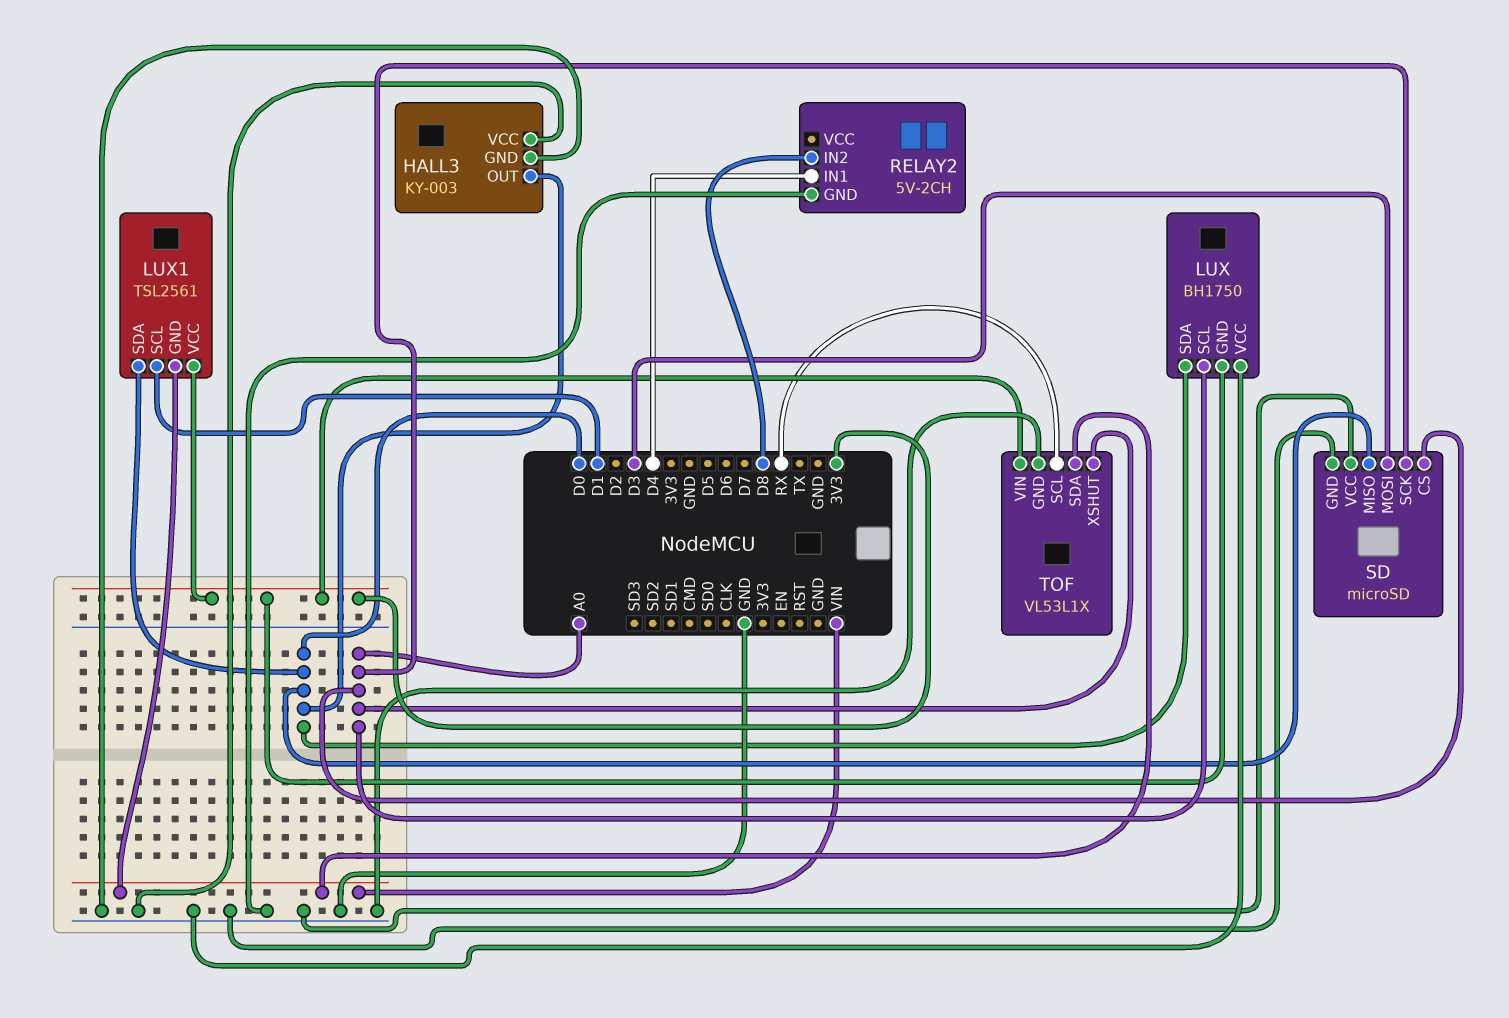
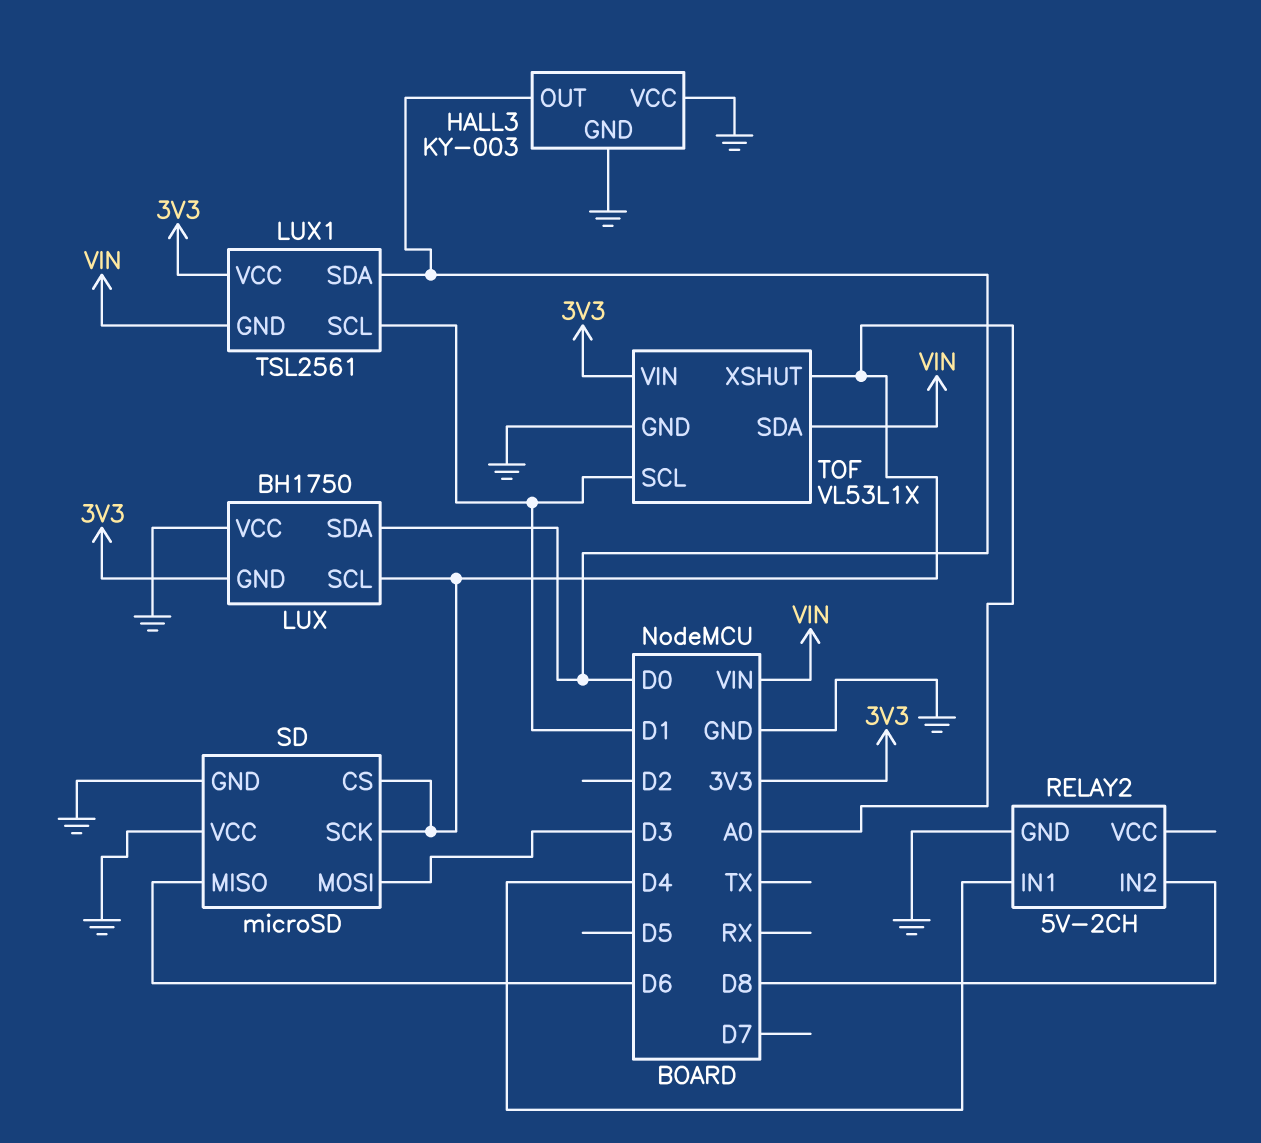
SD pin MISO: D0 -> D6
TOF pin SCL: RX -> D1

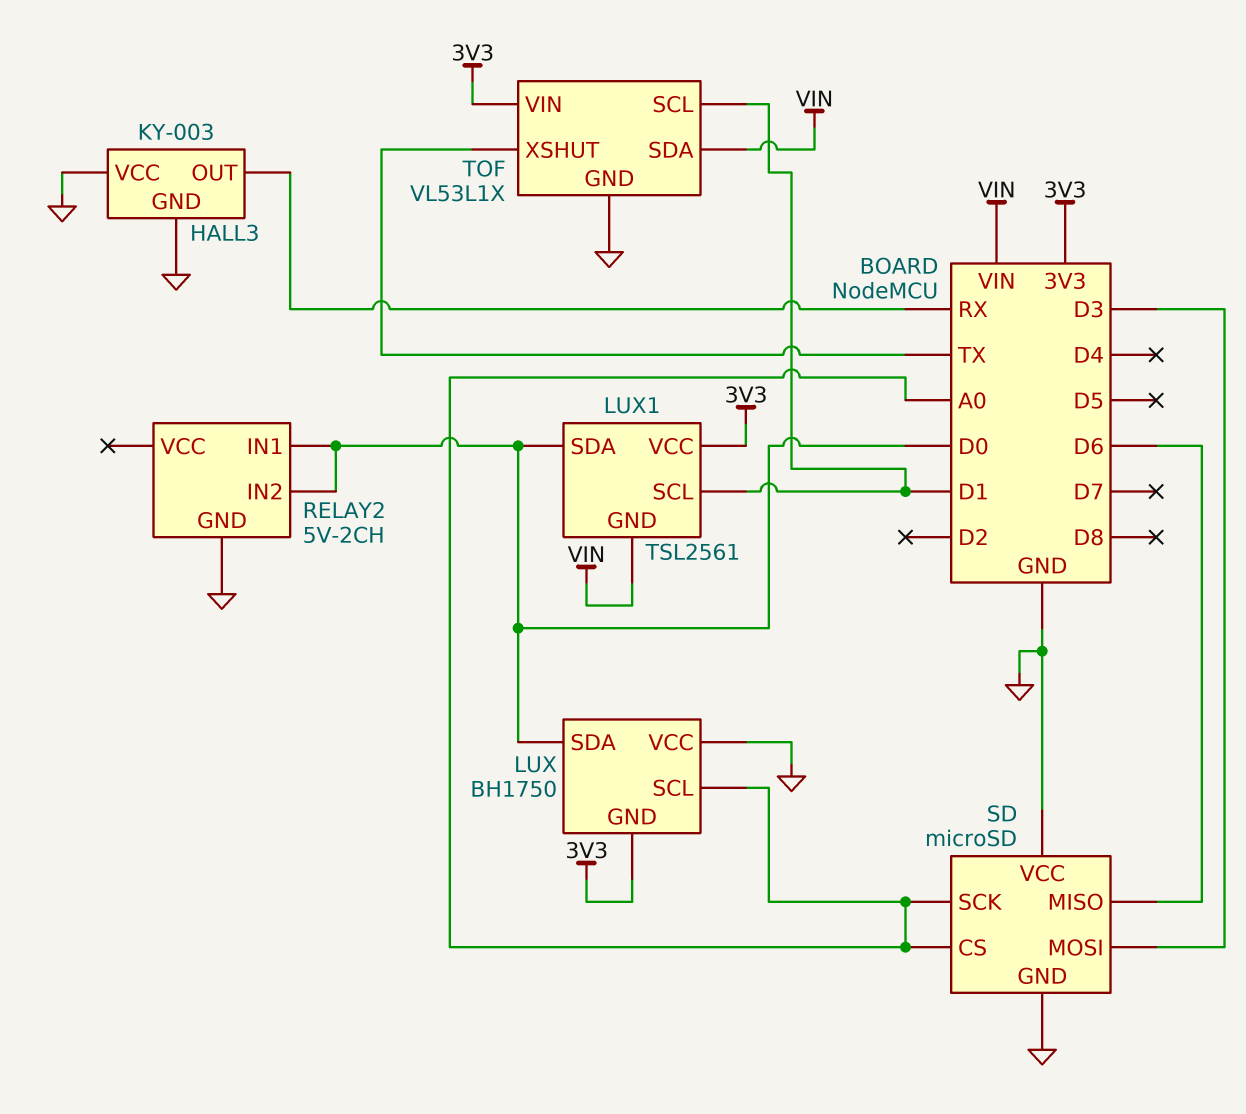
HALL3 pin OUT: D0 -> RX
RELAY2 pin IN1: D4 -> D0
RELAY2 pin IN2: D8 -> D0
TOF pin XSHUT: A0 -> TX

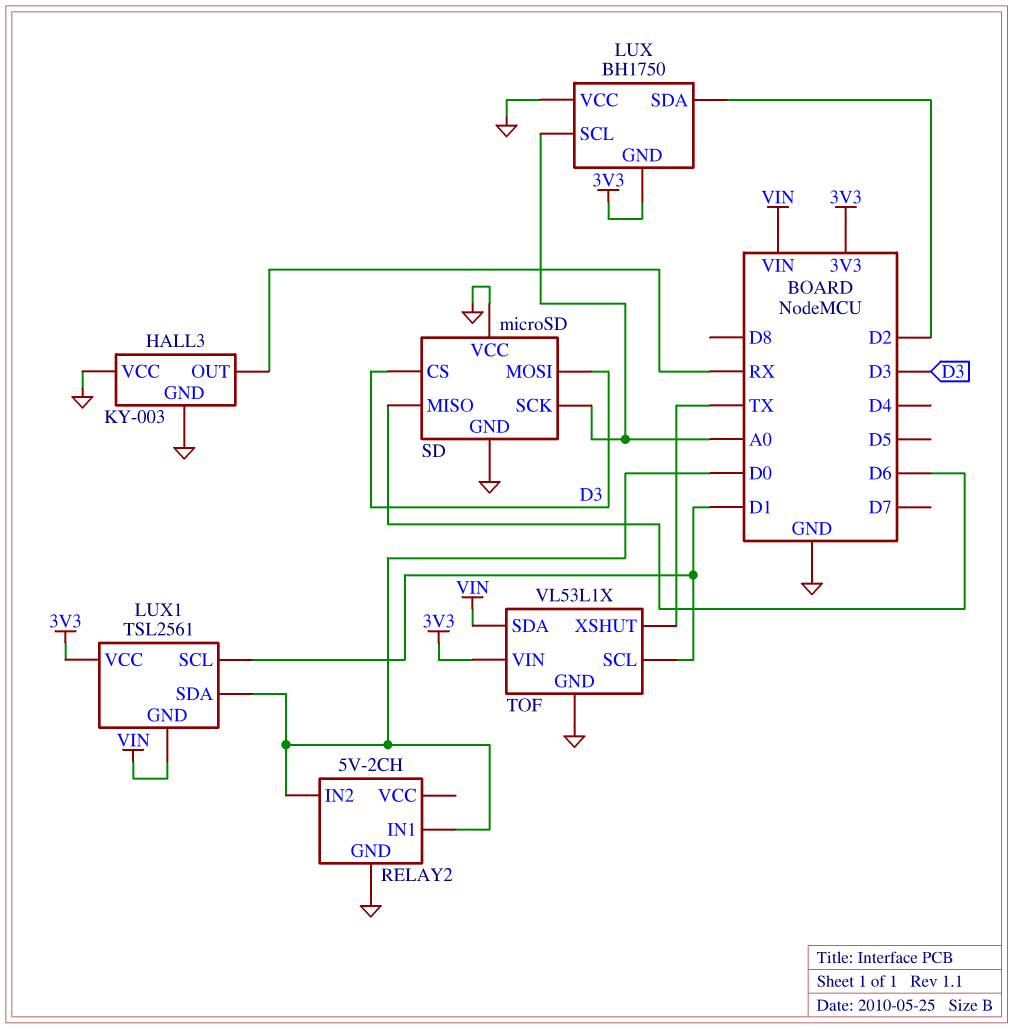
LUX pin SDA: D0 -> D2
SD pin CS: A0 -> D3

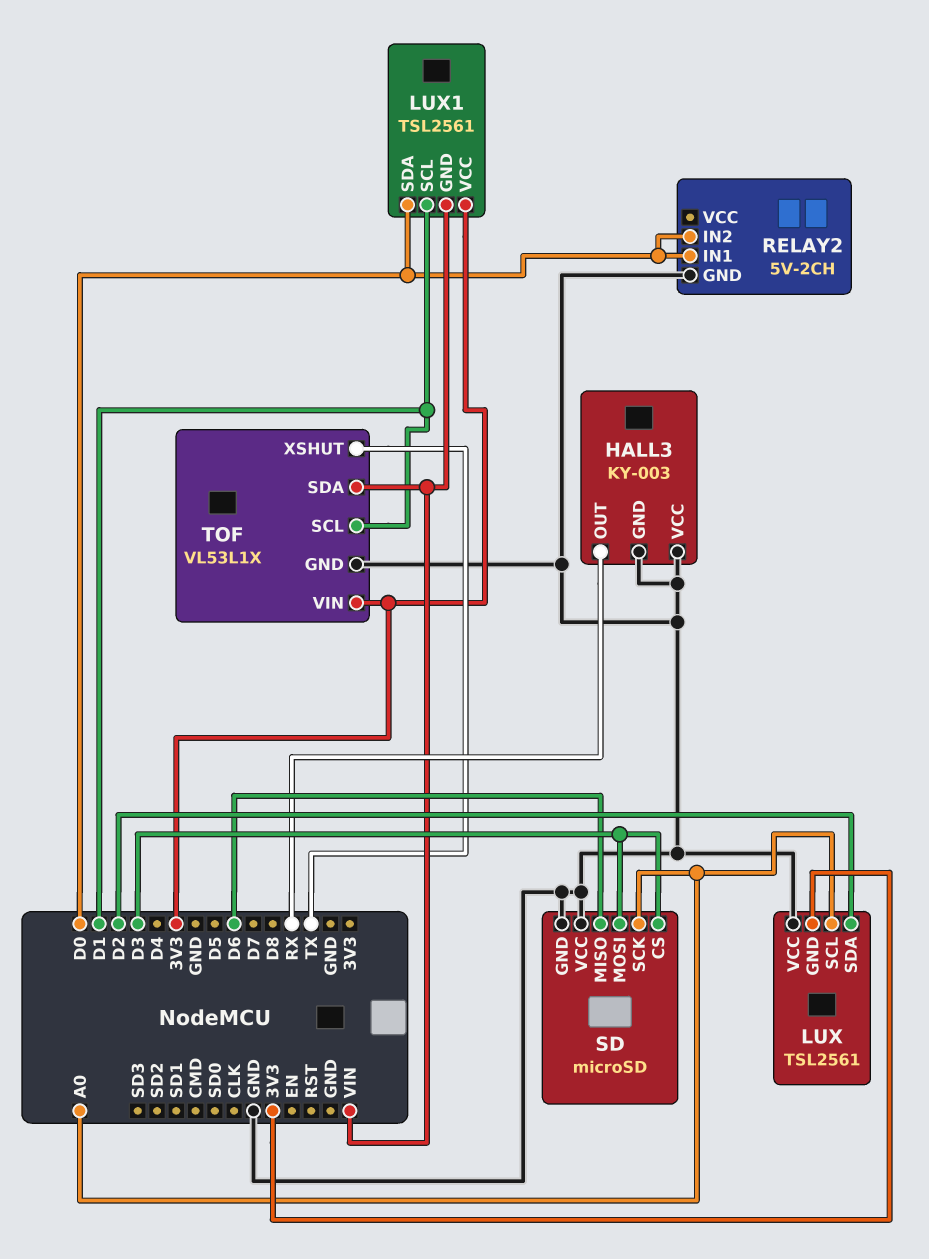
LUX: BH1750 -> TSL2561

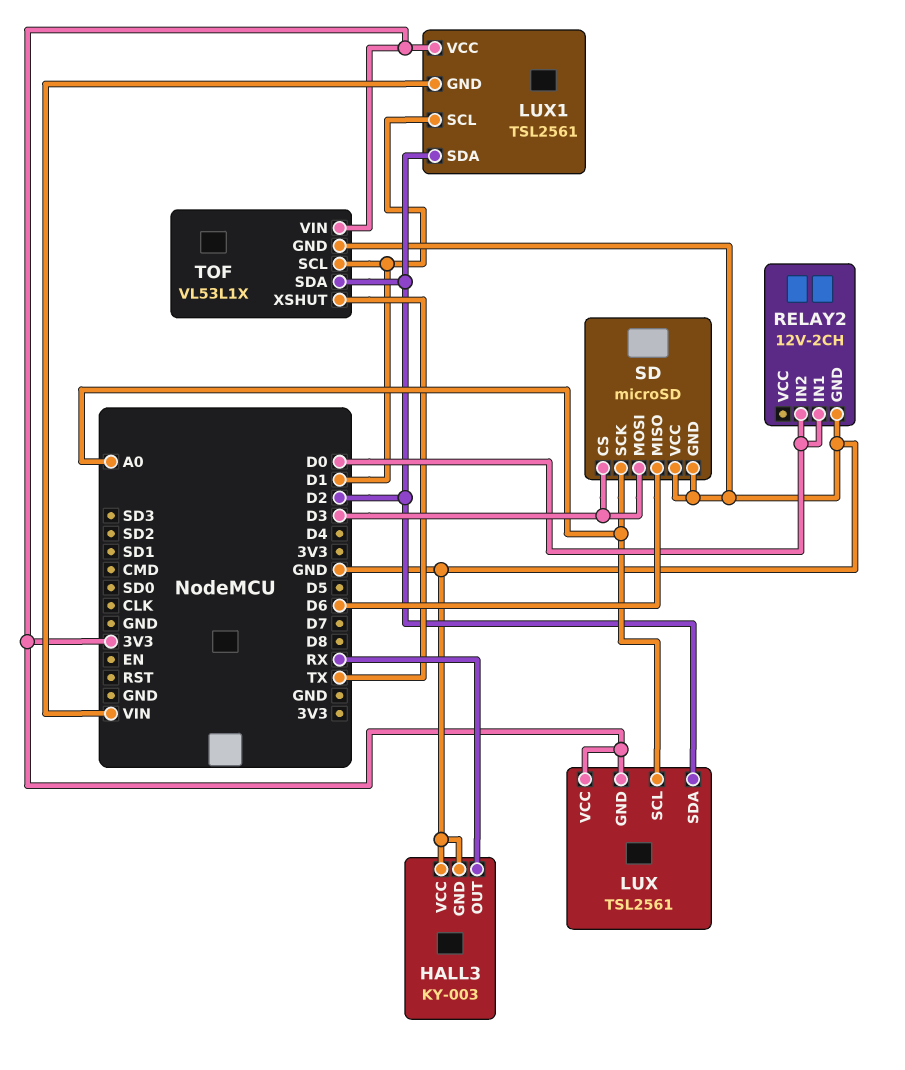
LUX pin VCC: GND -> 3V3
LUX1 pin SDA: D0 -> D2
RELAY2: 5V-2CH -> 12V-2CH
TOF pin SDA: VIN -> D2

